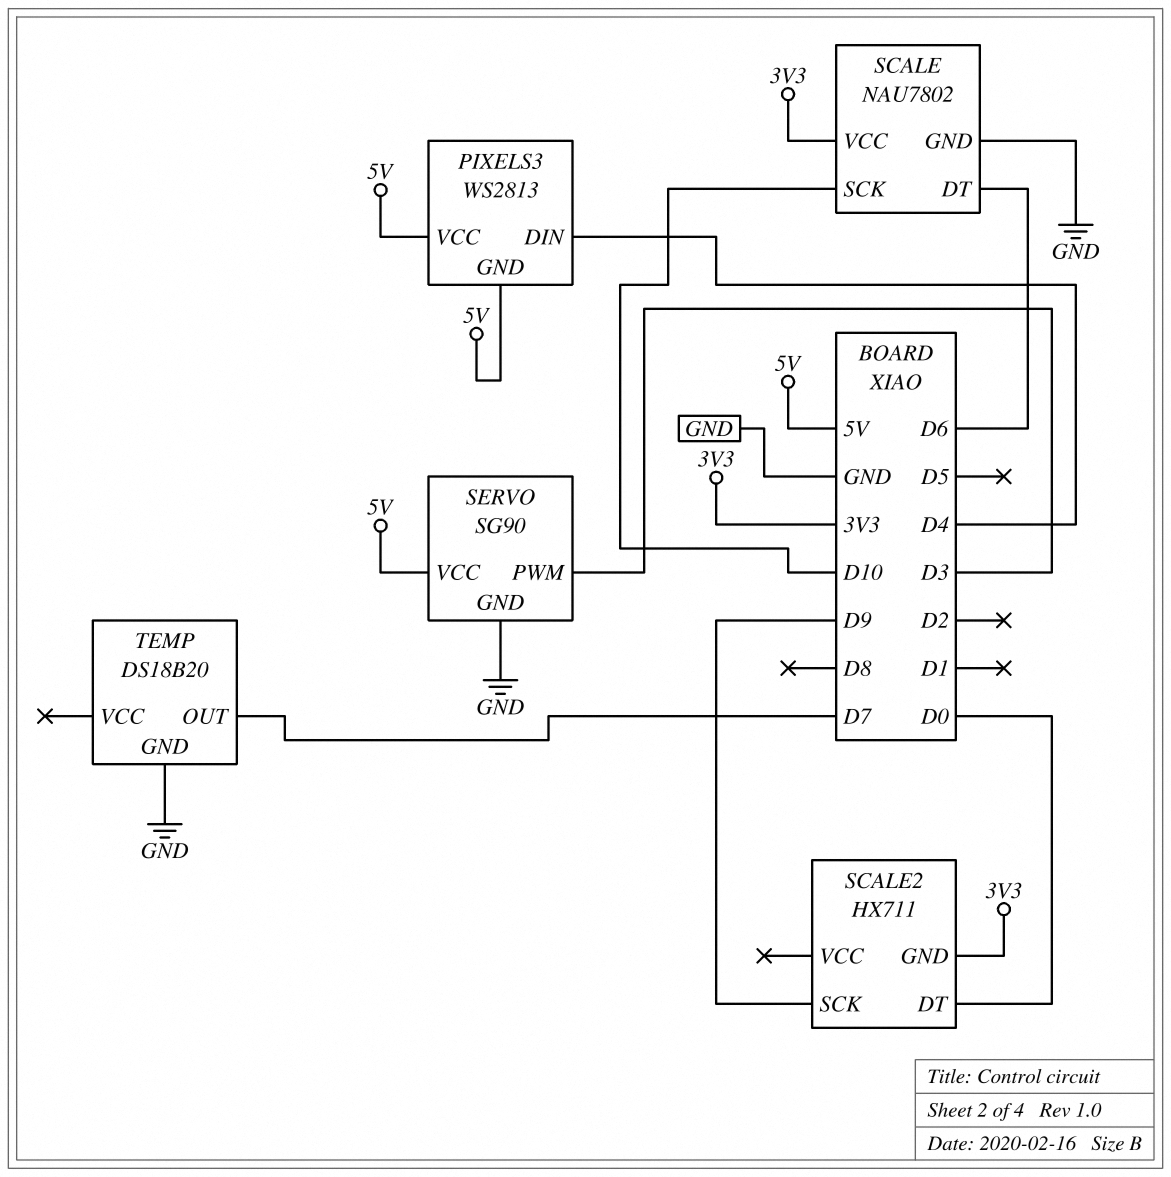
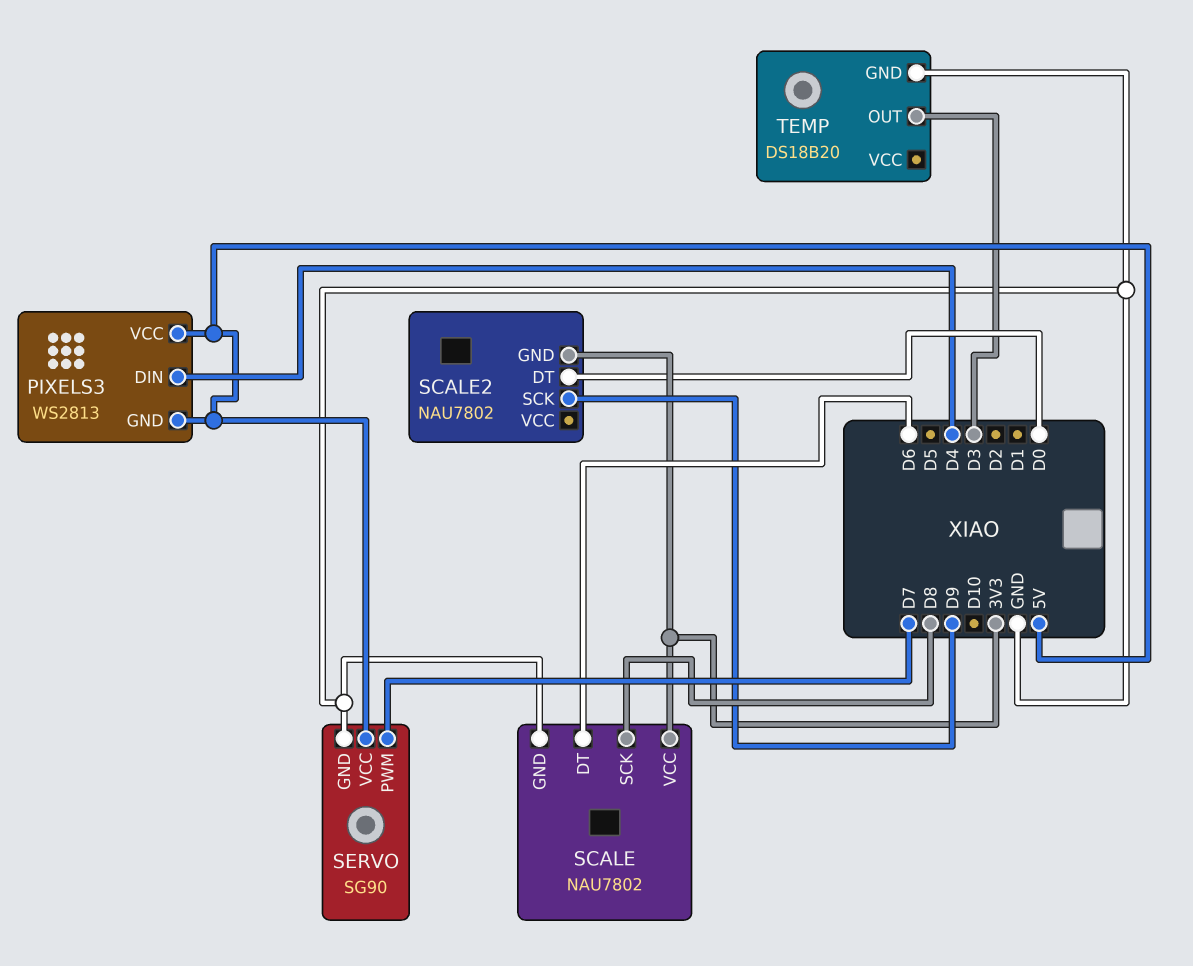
SCALE pin SCK: D10 -> D8
SCALE2: HX711 -> NAU7802
SERVO pin PWM: D3 -> D7
TEMP pin OUT: D7 -> D3

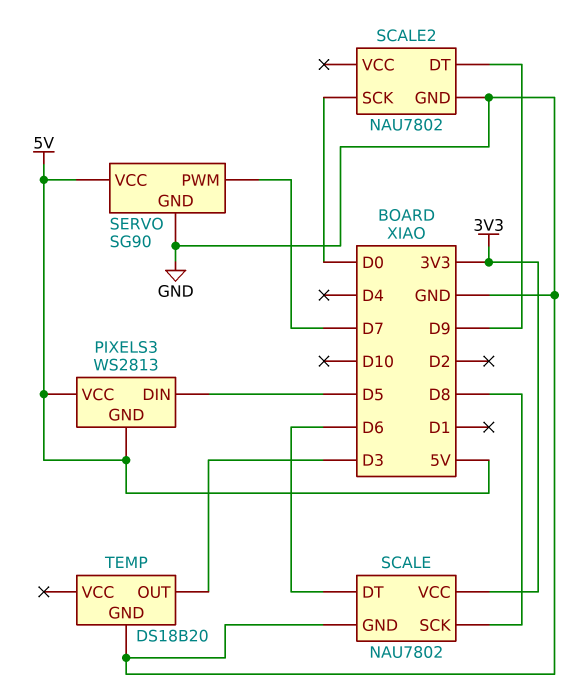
PIXELS3 pin DIN: D4 -> D5
SCALE2 pin DT: D0 -> D9
SCALE2 pin GND: 3V3 -> GND
SCALE2 pin SCK: D9 -> D0

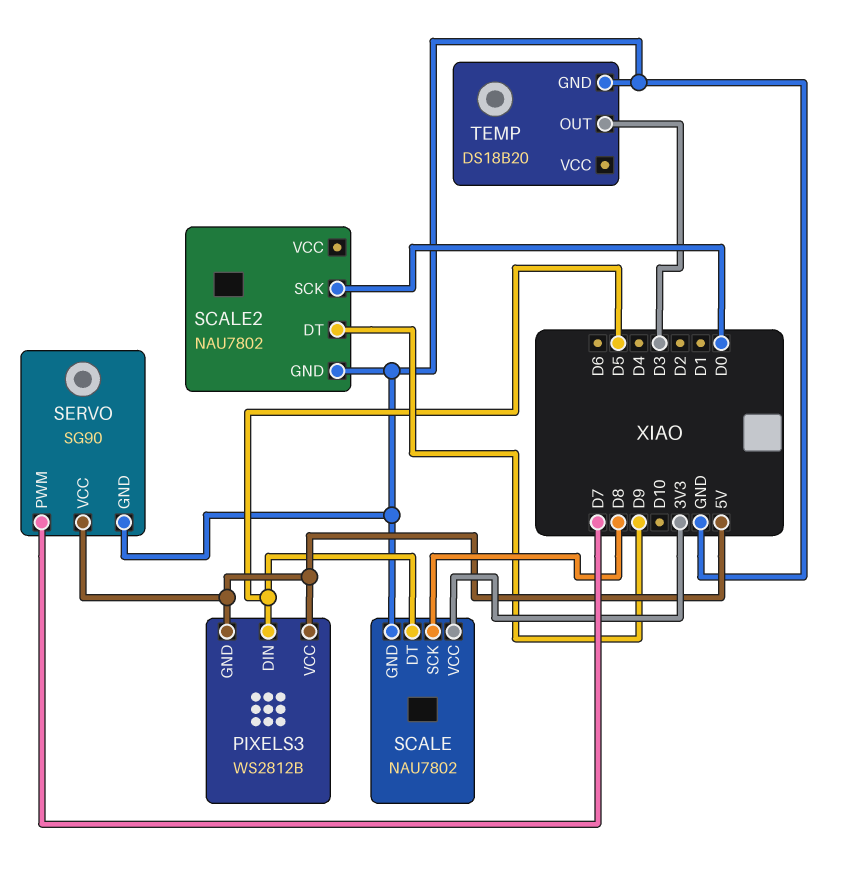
PIXELS3: WS2813 -> WS2812B
SCALE pin DT: D6 -> D5

